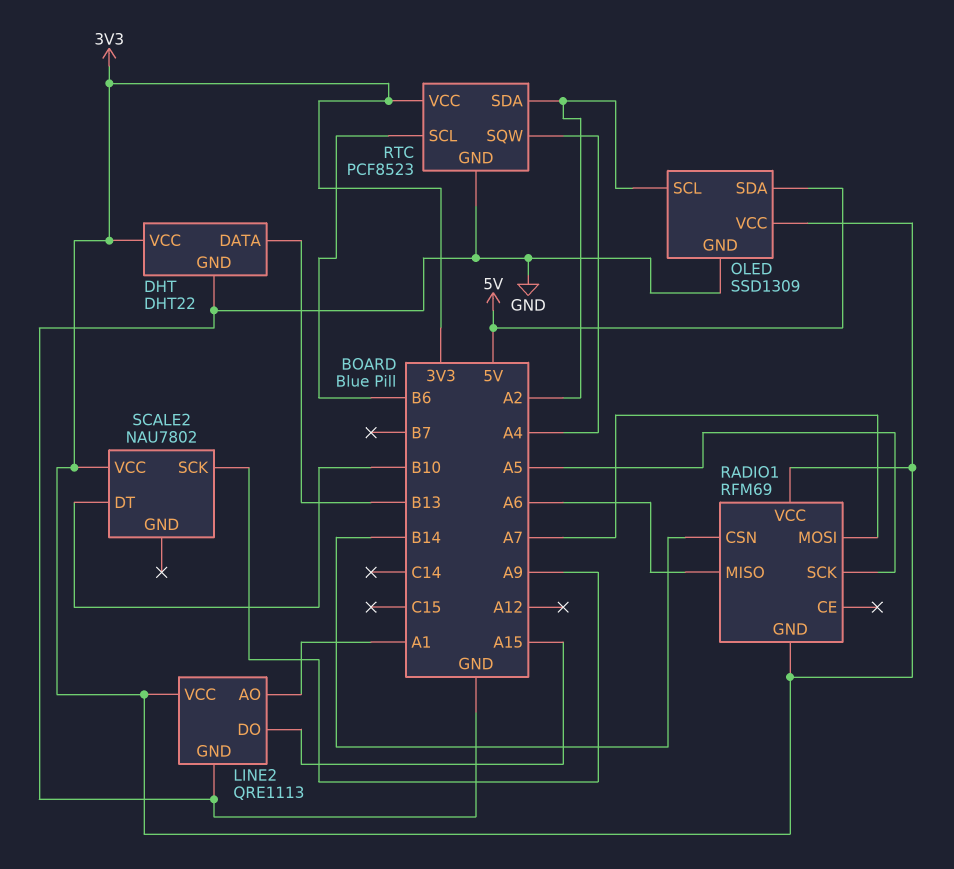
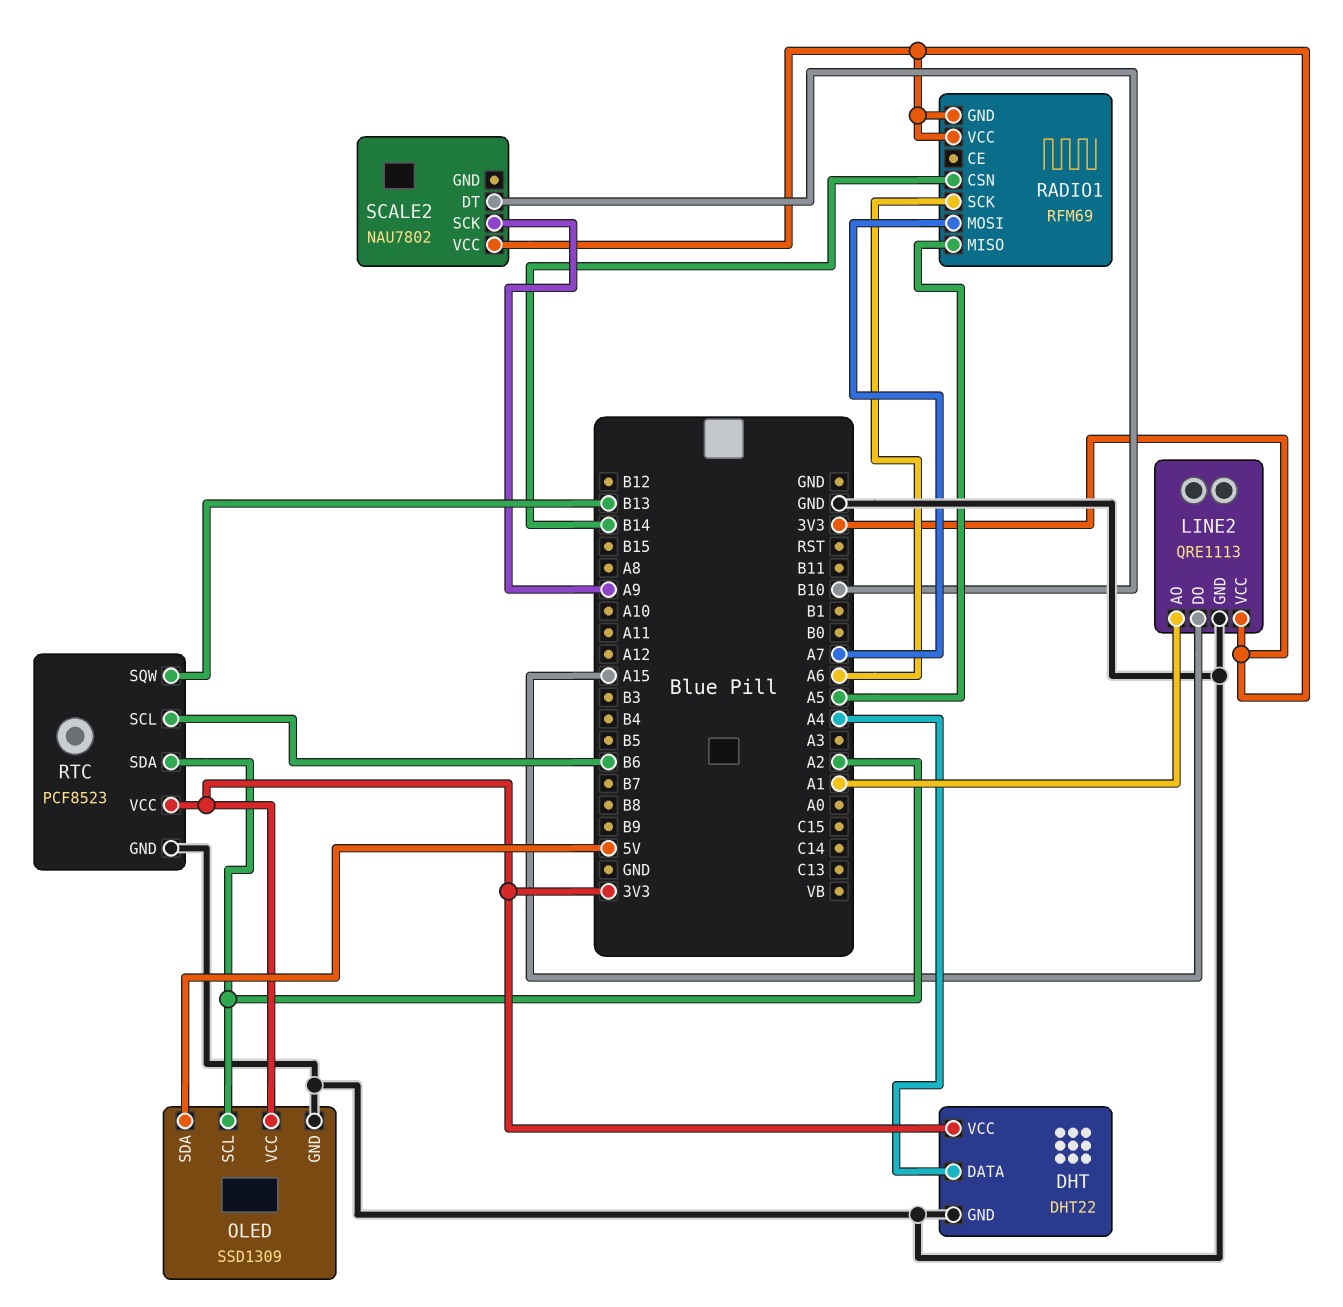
DHT pin DATA: B13 -> A4
RADIO1 pin MISO: A6 -> A5
RADIO1 pin SCK: A5 -> A6
RTC pin SQW: A4 -> B13

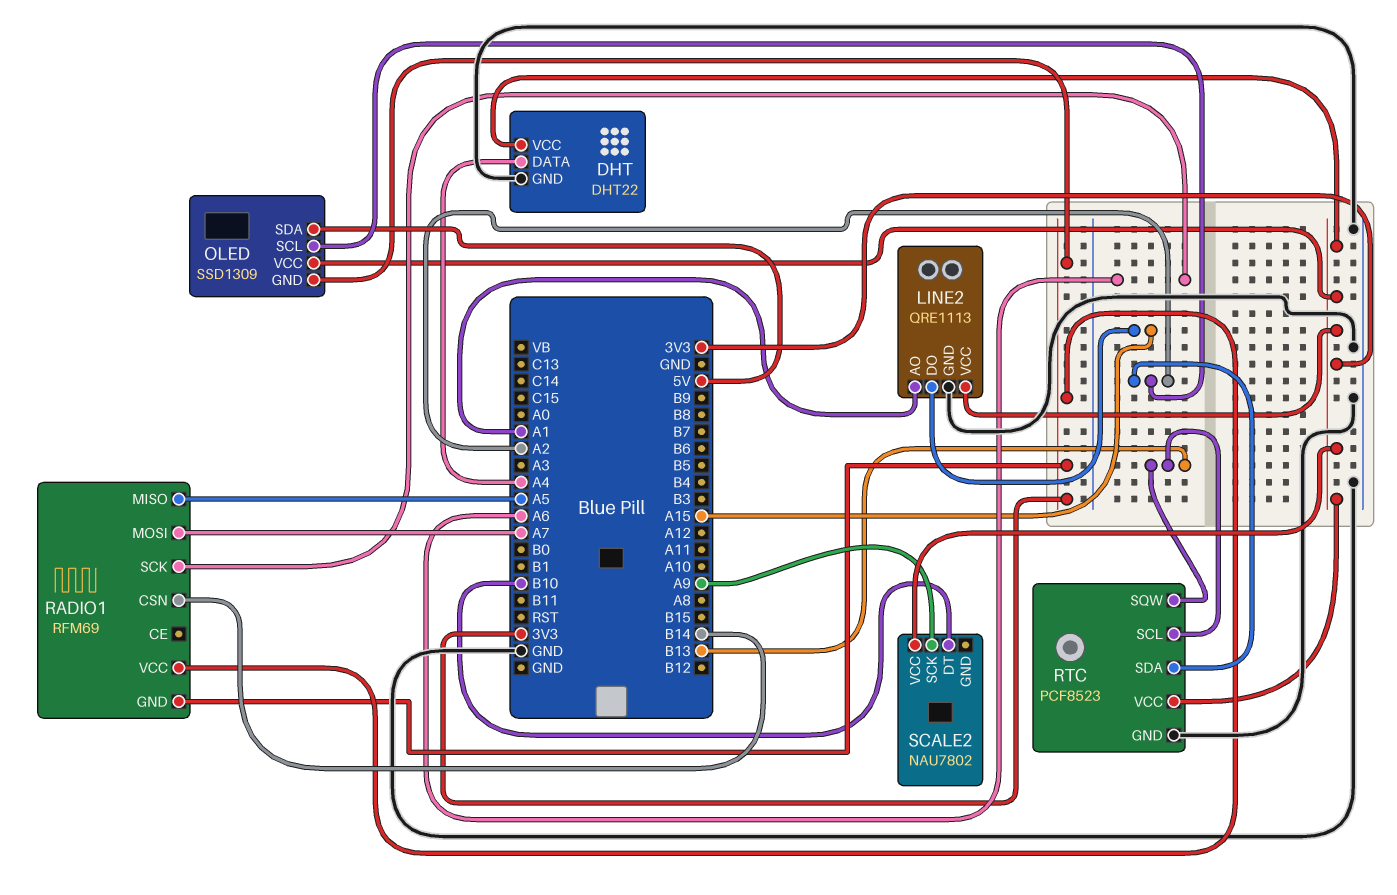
OLED pin GND: GND -> 3V3
RTC pin SCL: B6 -> B13

